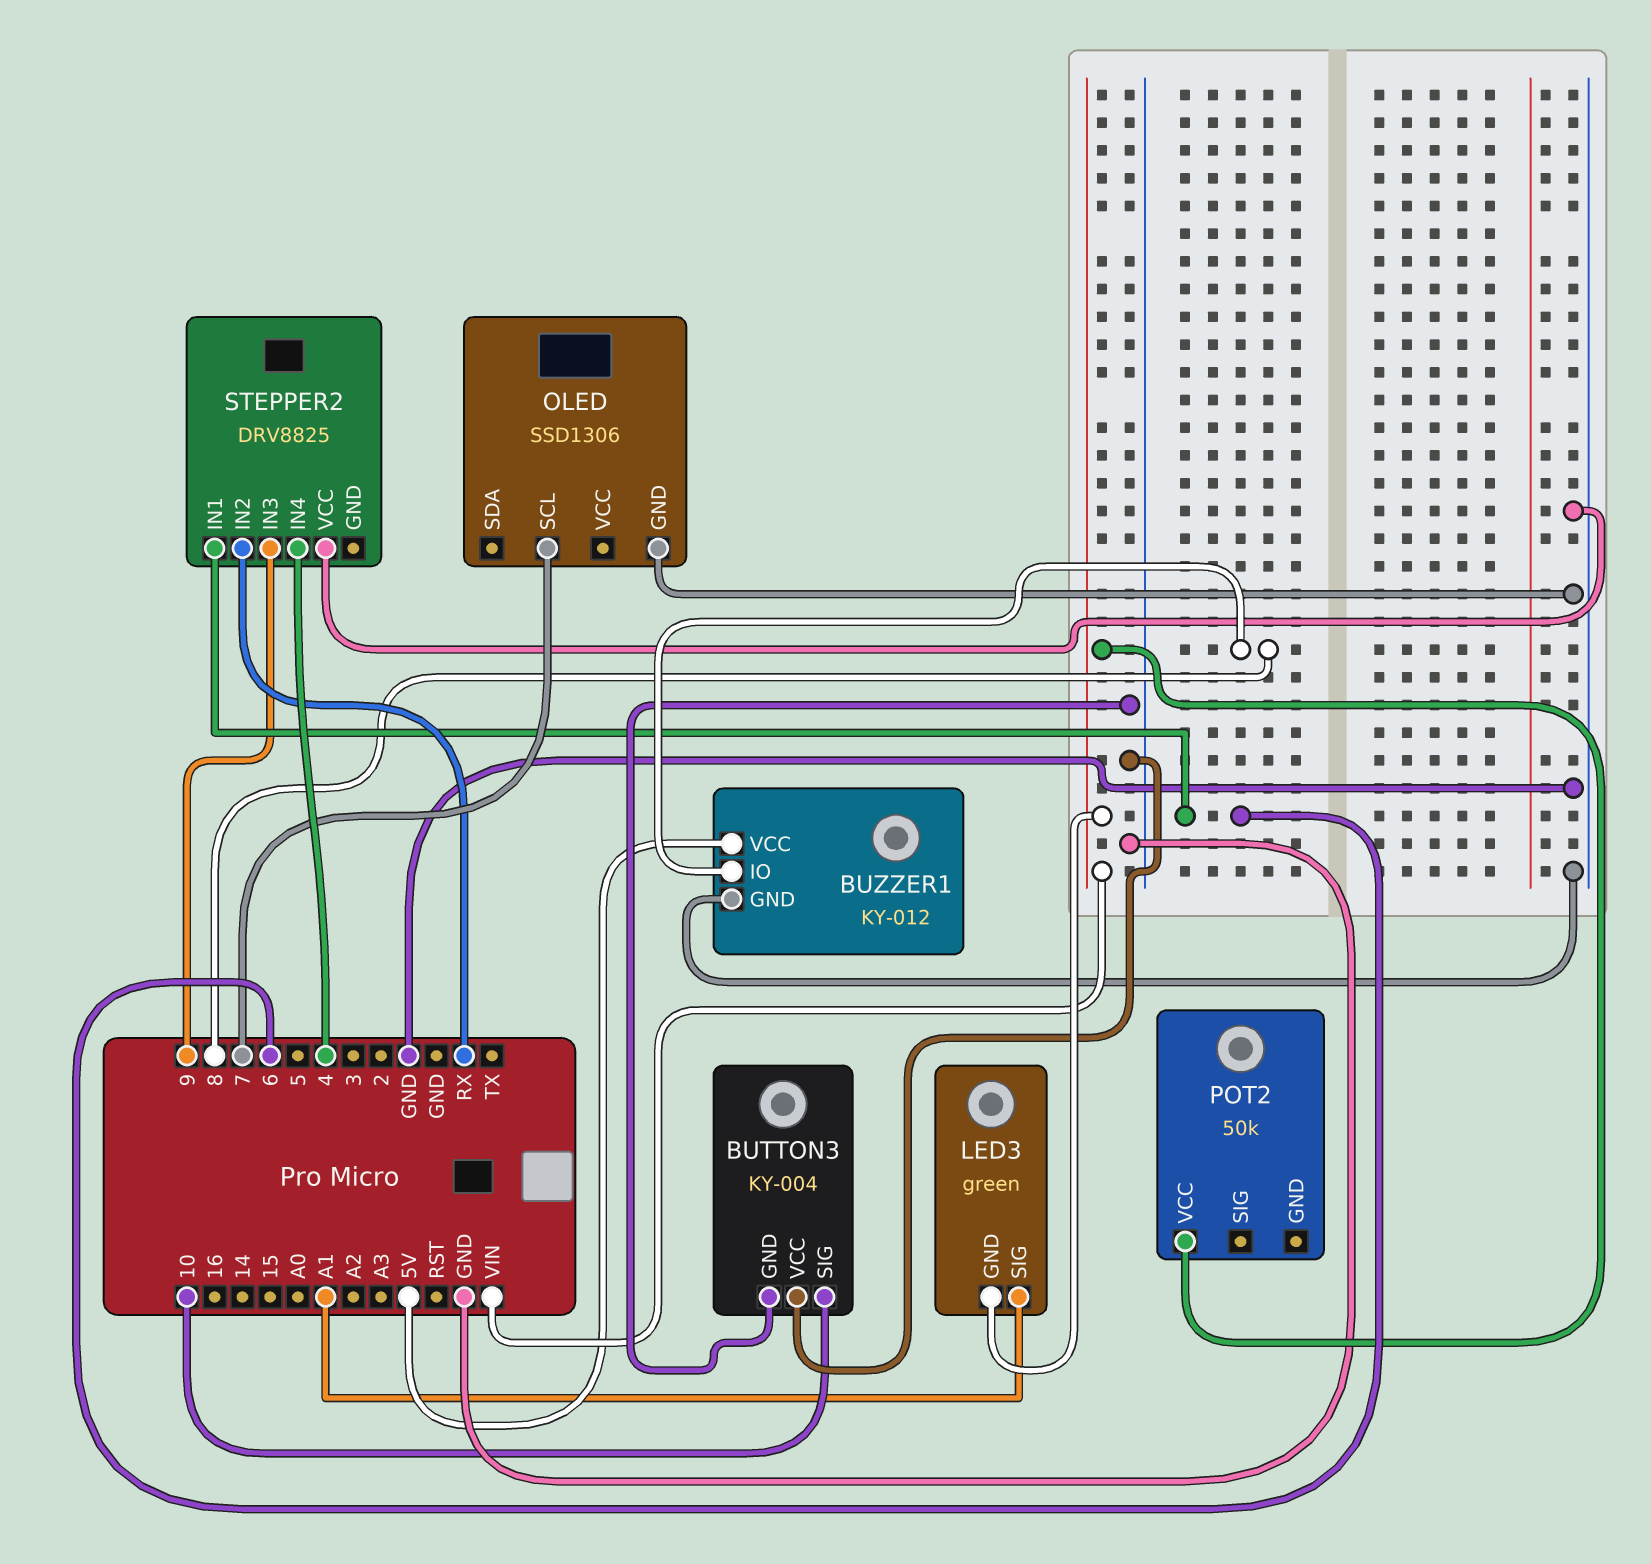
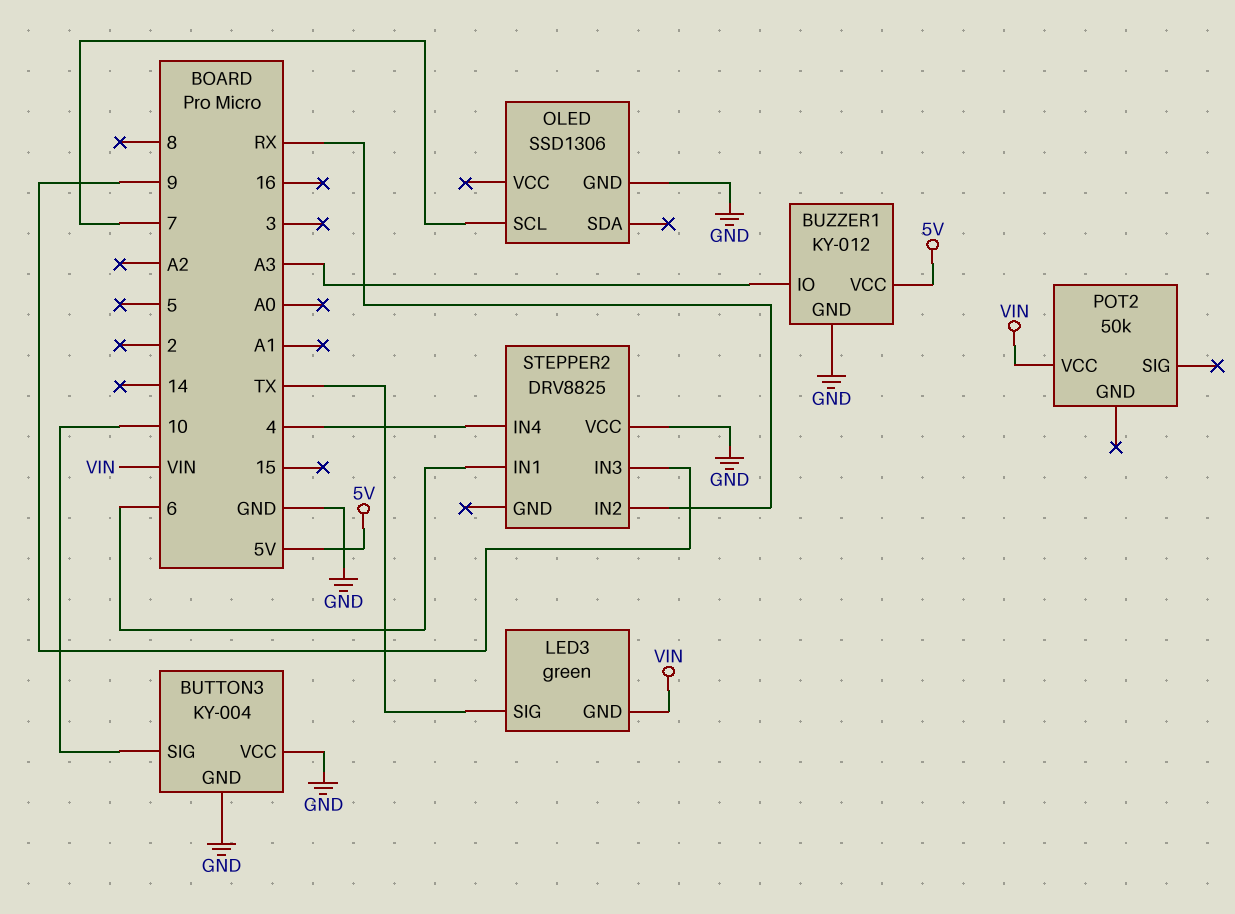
BUZZER1 pin IO: 8 -> A3
LED3 pin SIG: A1 -> TX

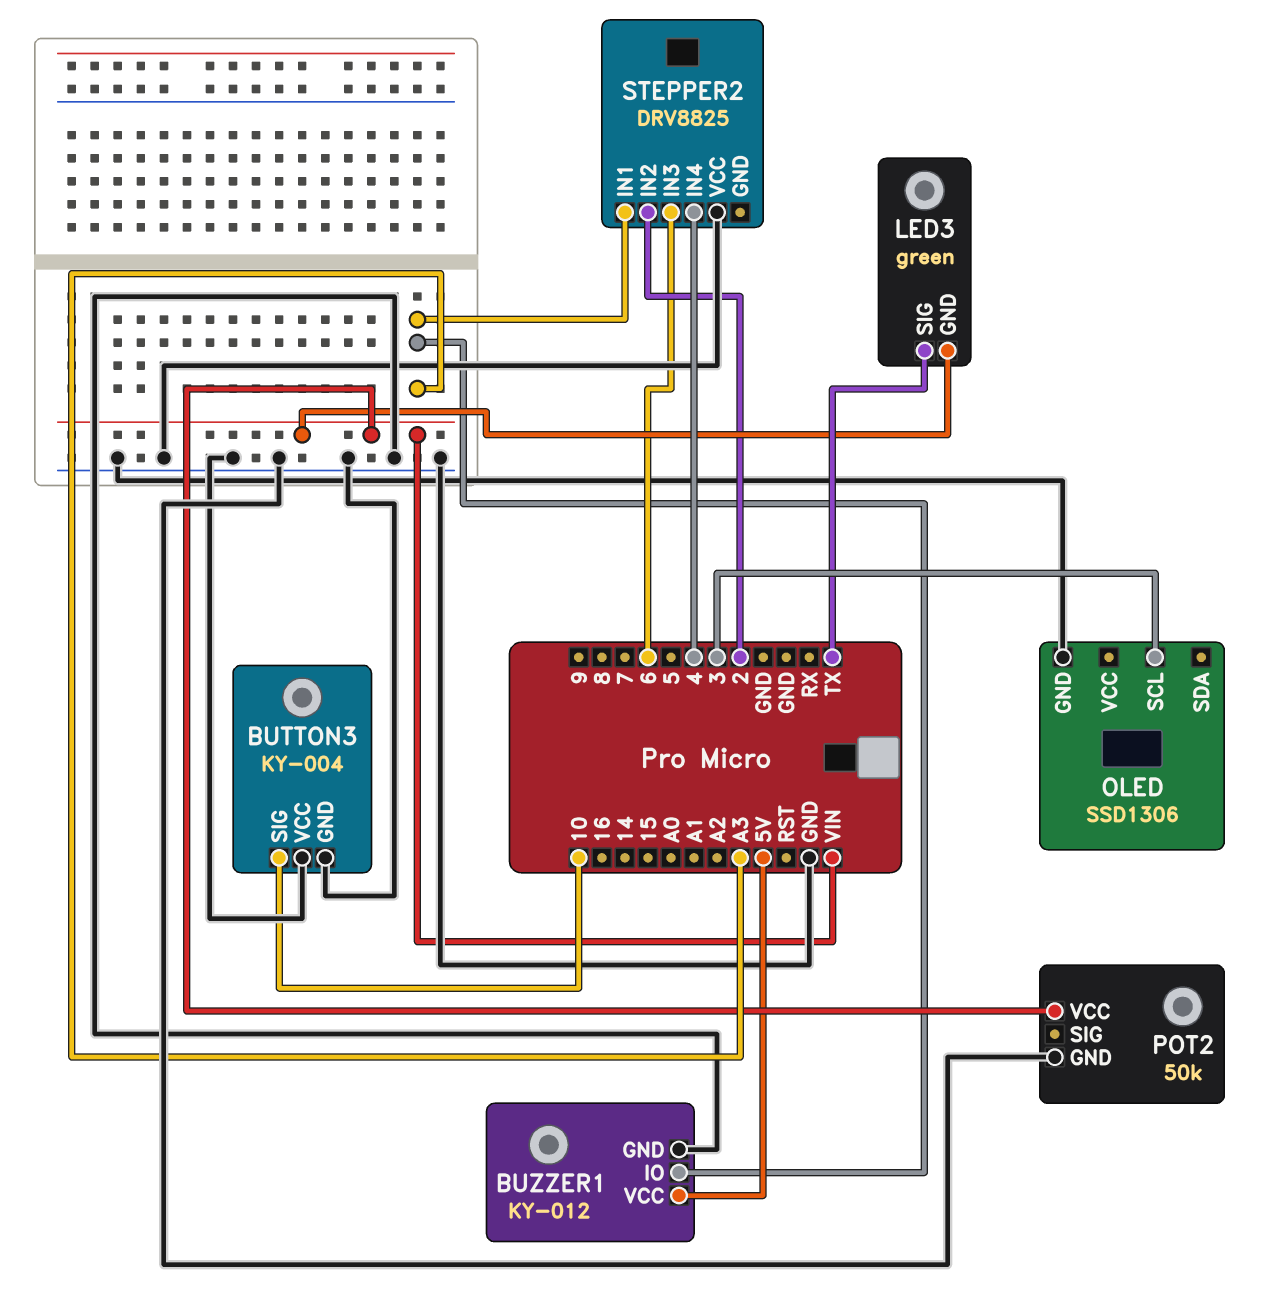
OLED pin SCL: 7 -> 3
POT2 pin GND: none -> GND
STEPPER2 pin IN1: 6 -> A3
STEPPER2 pin IN2: RX -> 2
STEPPER2 pin IN3: 9 -> 6

